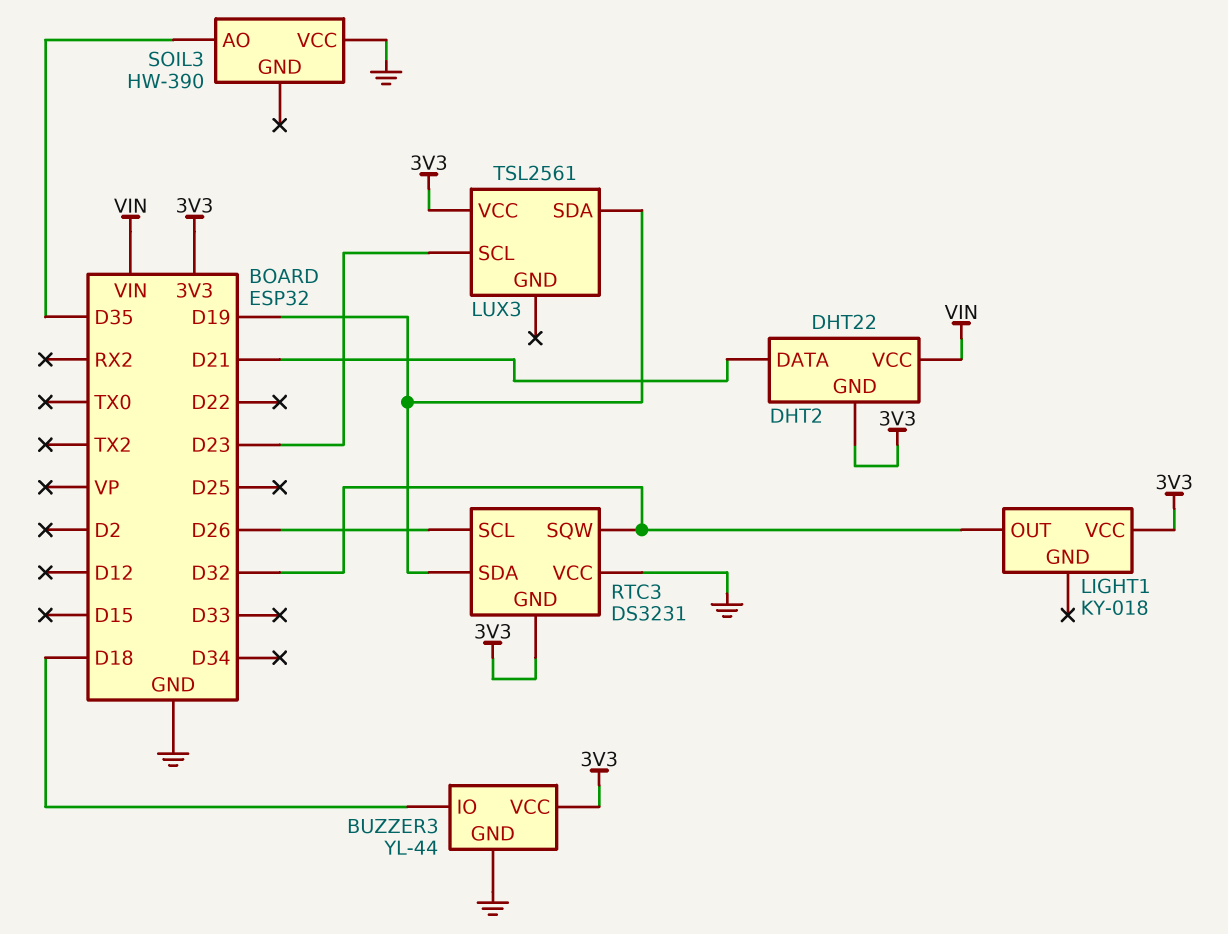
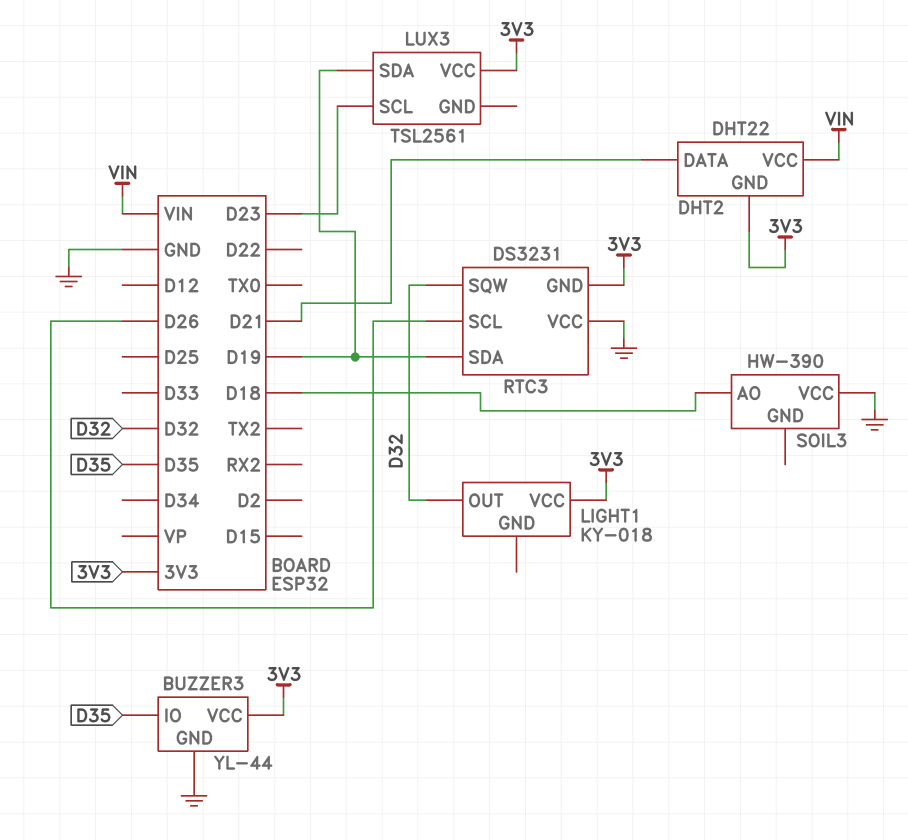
BUZZER3 pin IO: D18 -> D35
SOIL3 pin AO: D35 -> D18

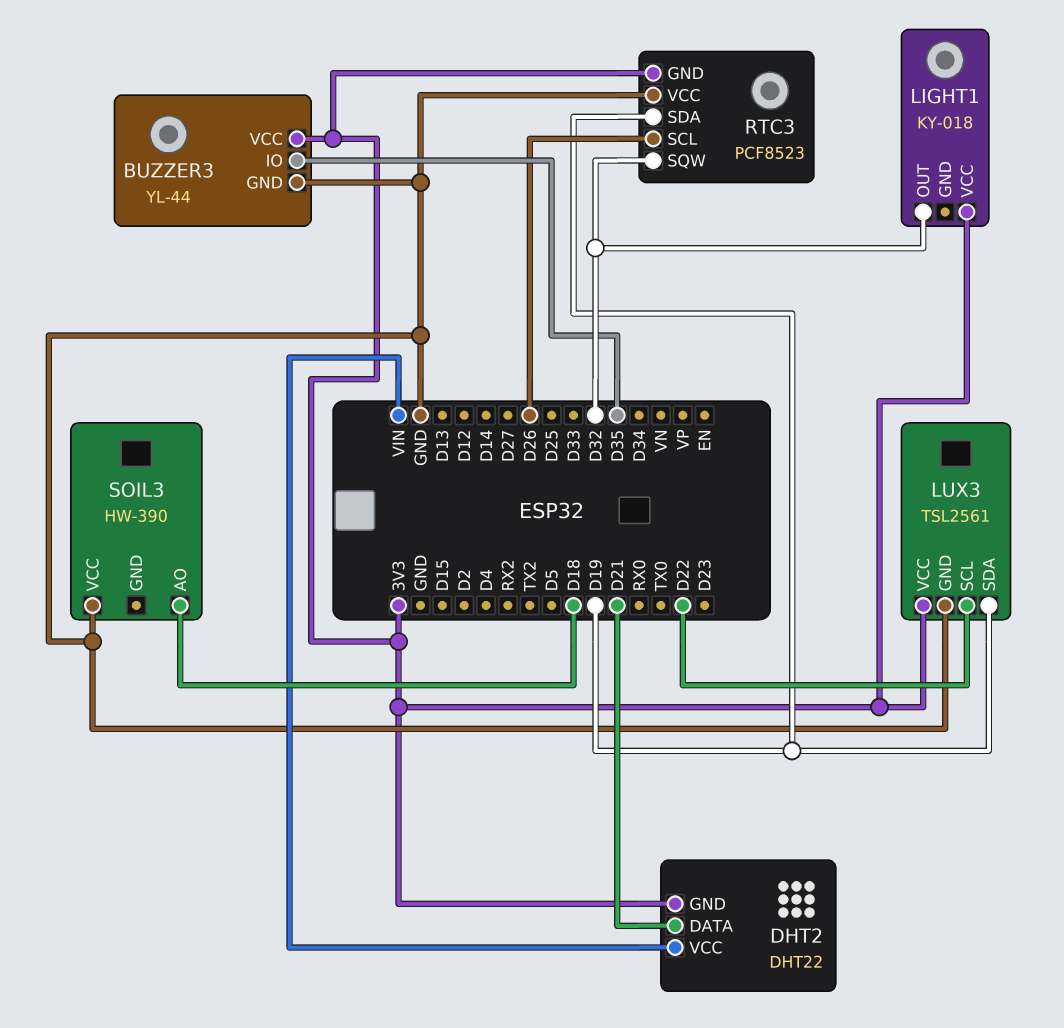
LUX3 pin GND: none -> GND
LUX3 pin SCL: D23 -> D22
RTC3: DS3231 -> PCF8523

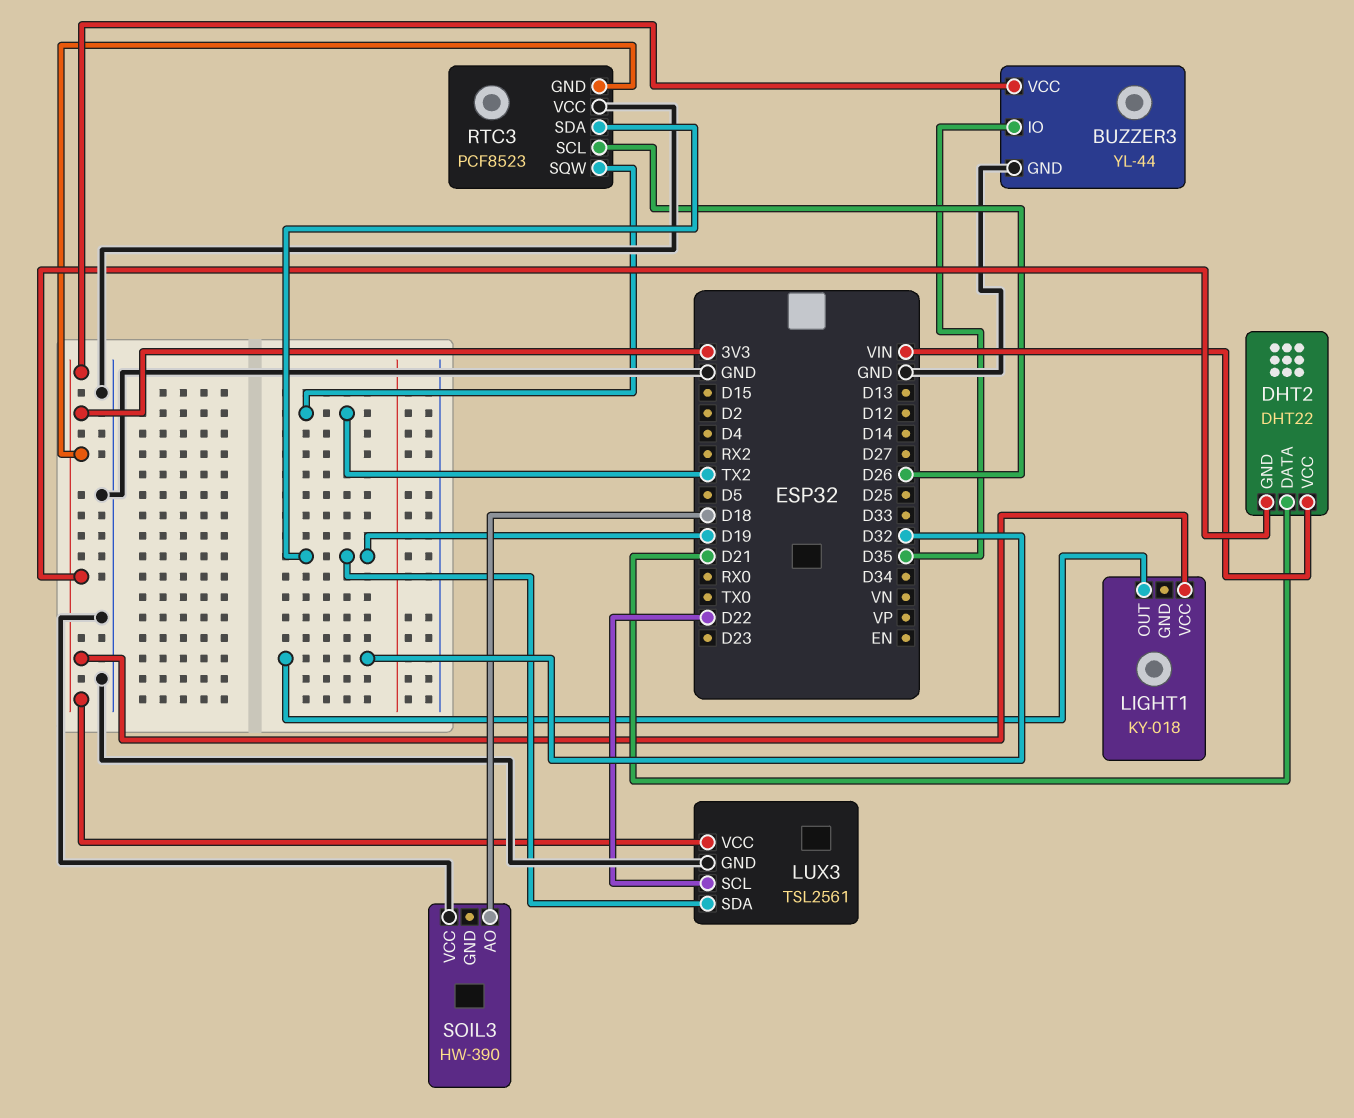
RTC3 pin SQW: D32 -> TX2

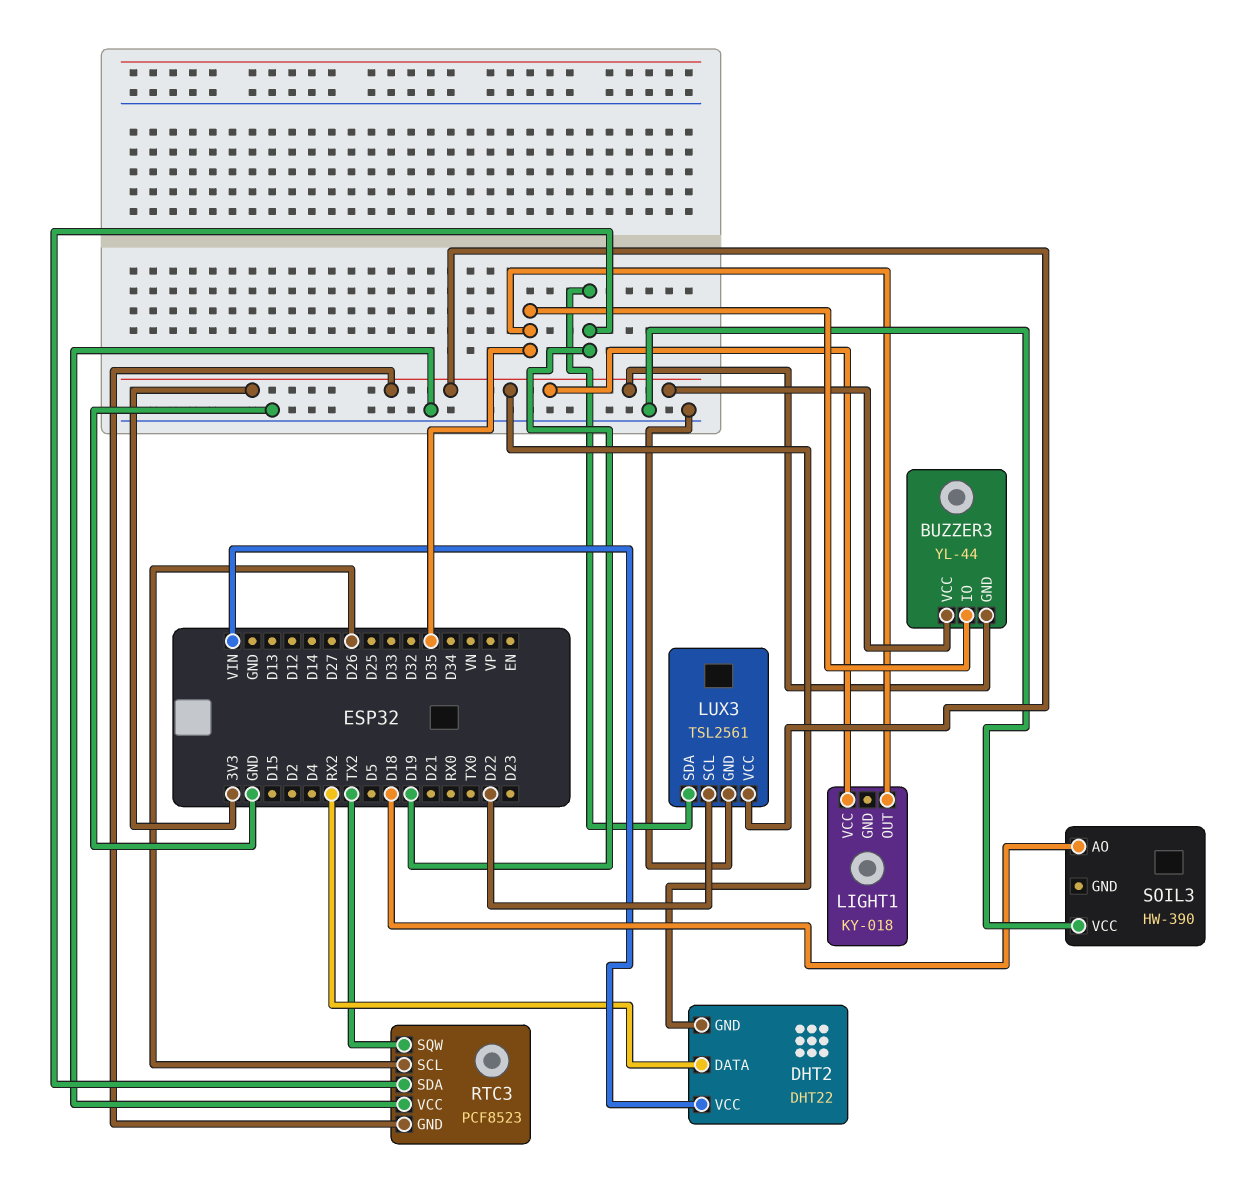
BUZZER3 pin GND: GND -> 3V3
DHT2 pin DATA: D21 -> RX2
LIGHT1 pin OUT: D32 -> D35

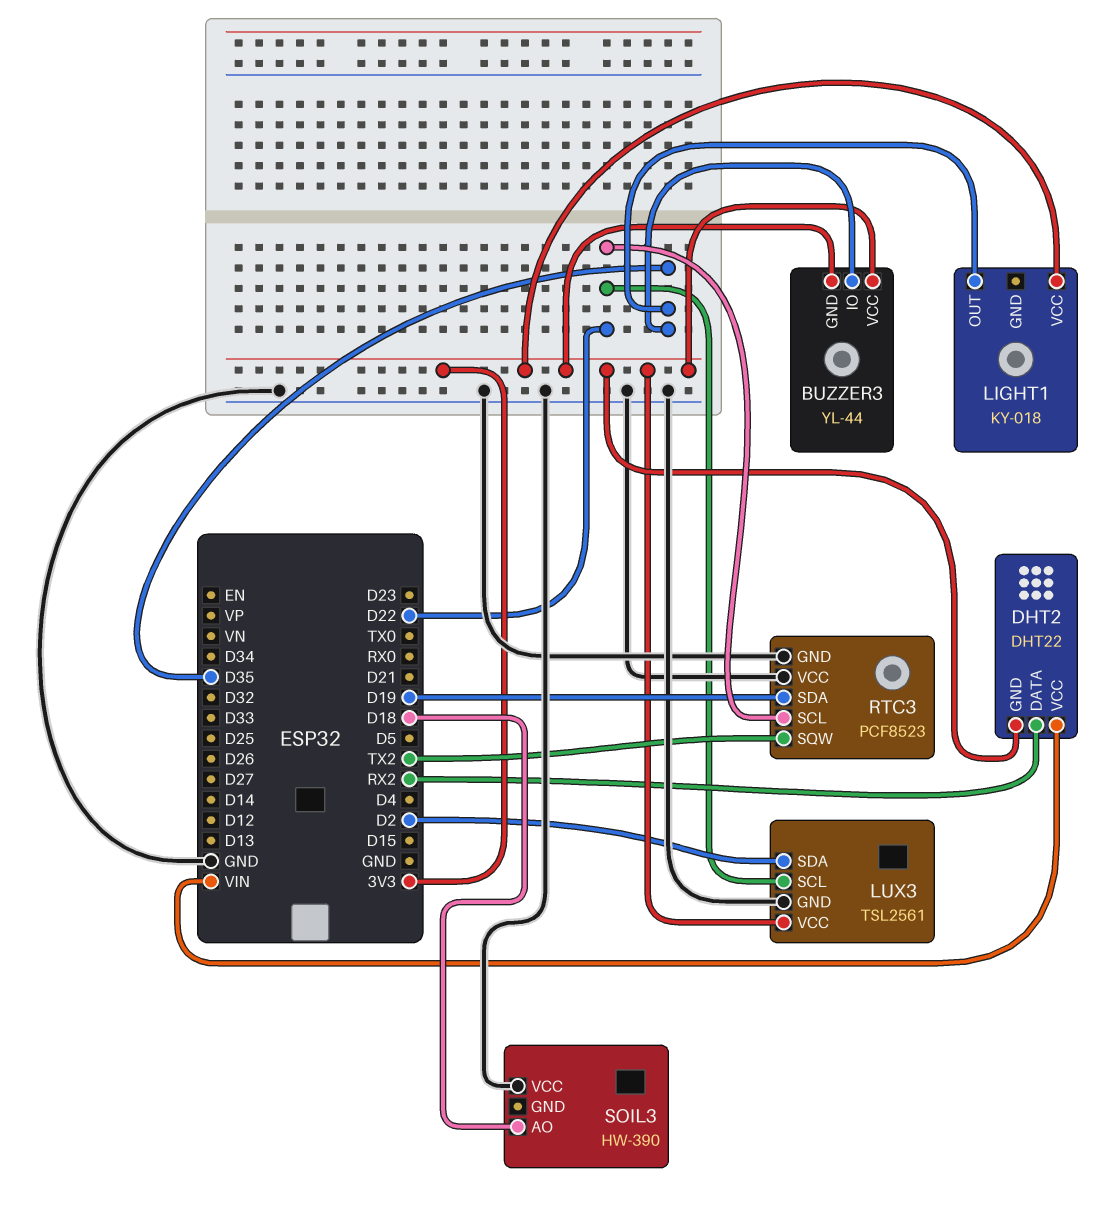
LUX3 pin SDA: D19 -> D2
RTC3 pin GND: 3V3 -> GND
RTC3 pin SCL: D26 -> D22

